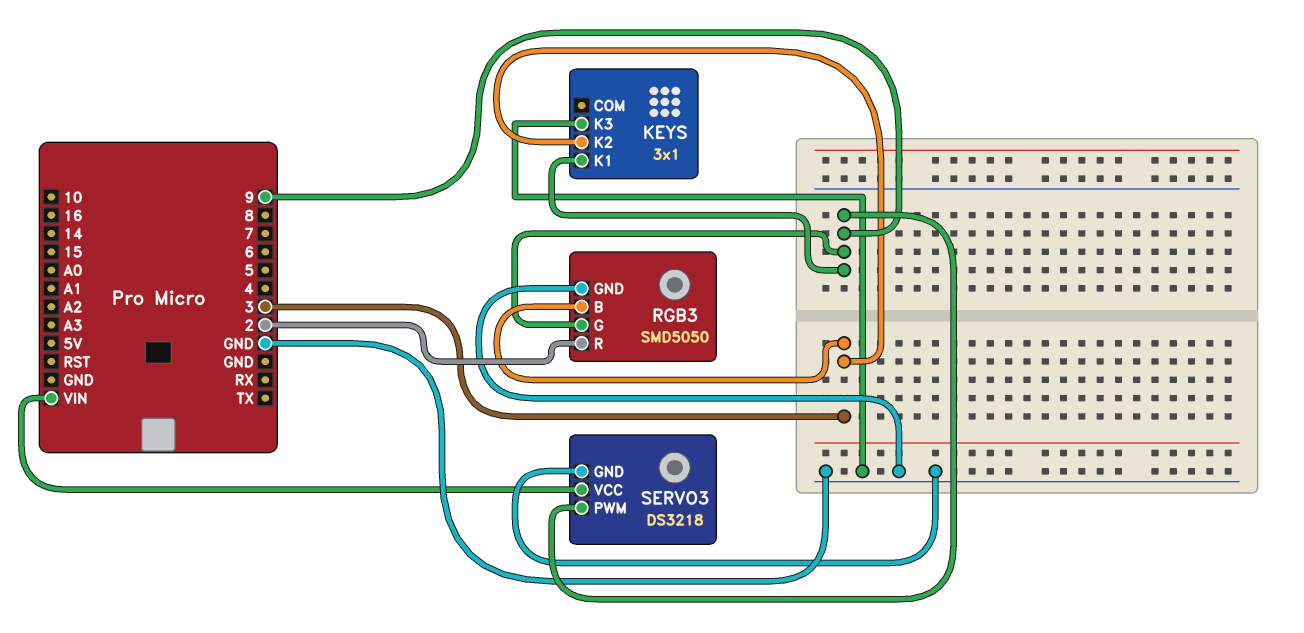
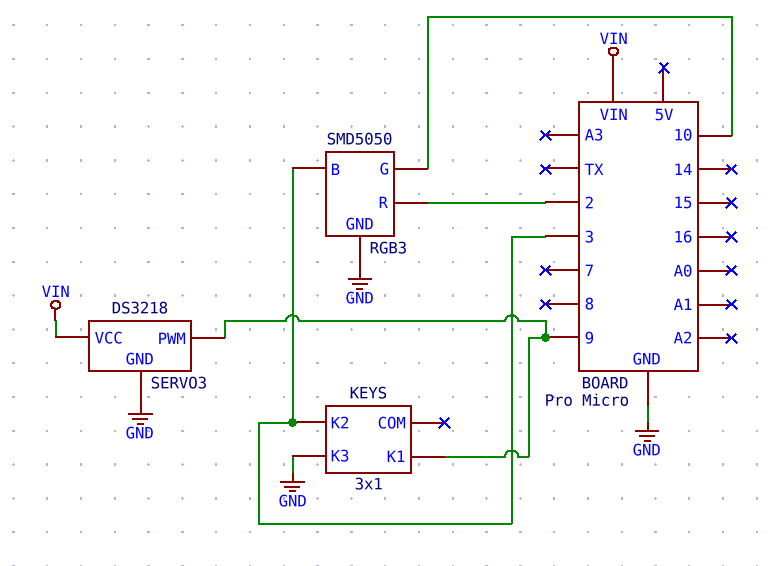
RGB3 pin G: 9 -> 10

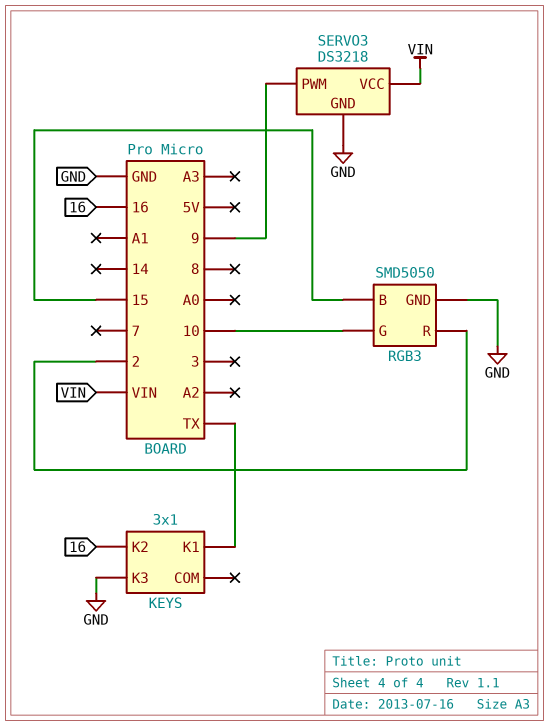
KEYS pin K1: 9 -> TX
KEYS pin K2: 3 -> 16
RGB3 pin B: 3 -> 15

